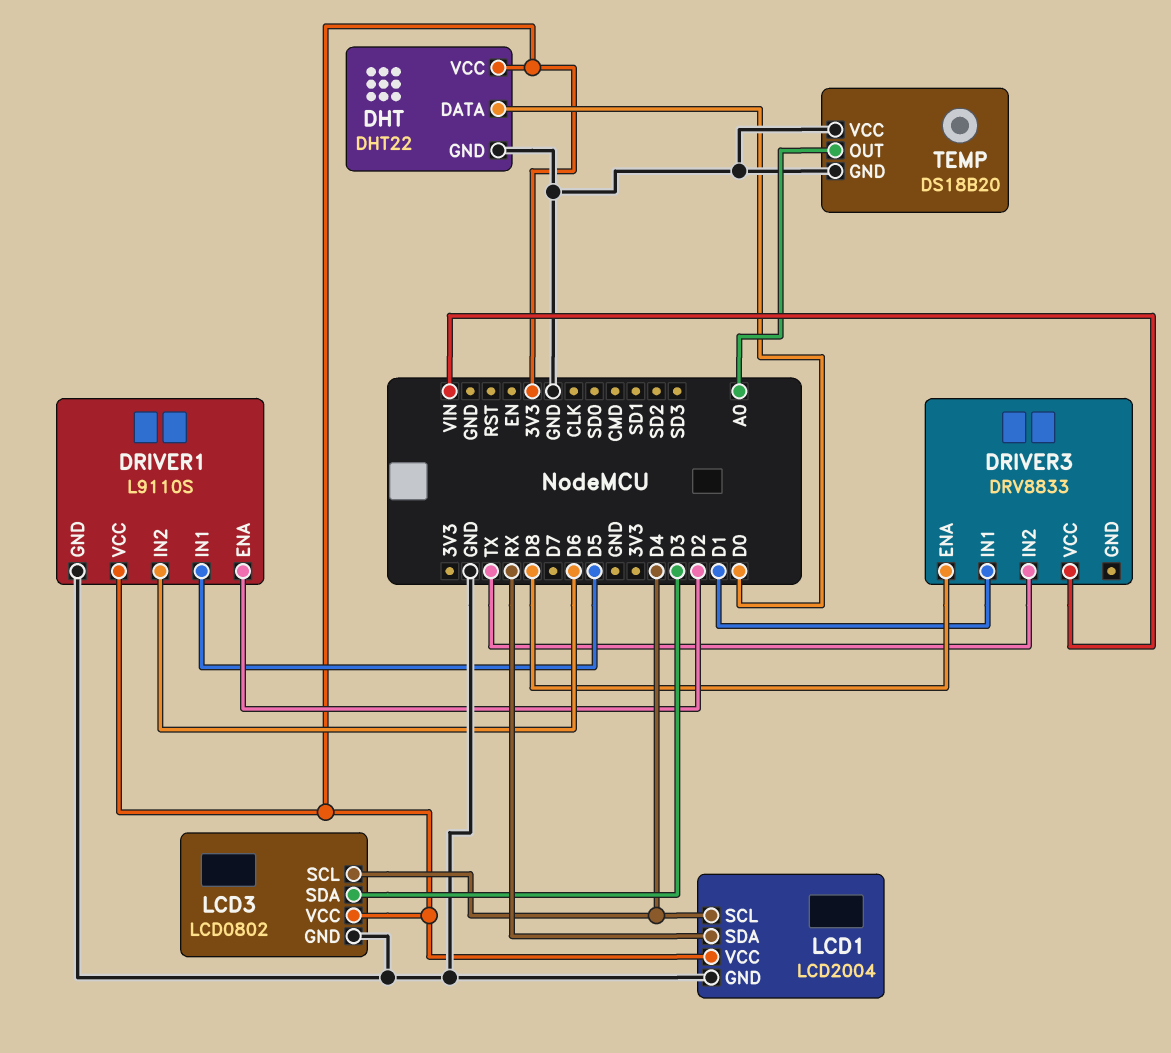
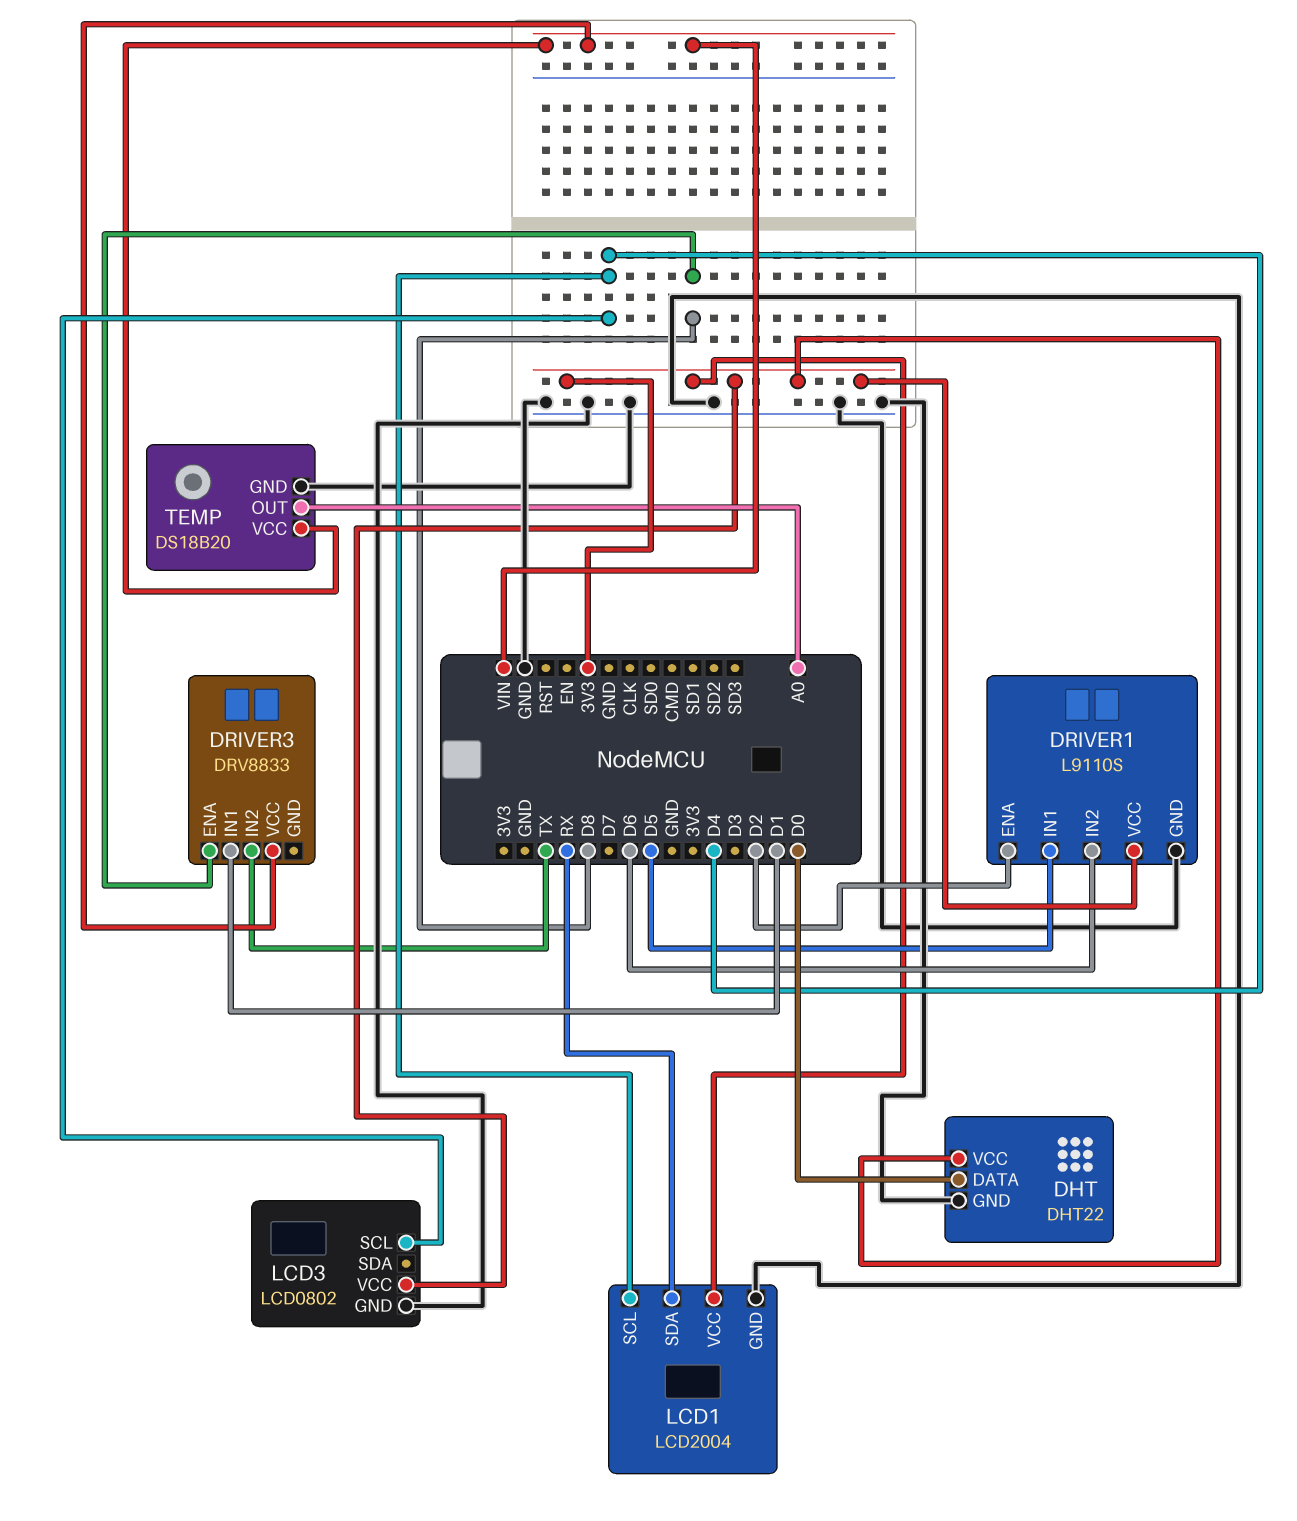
LCD3 pin SDA: D3 -> none
TEMP pin VCC: GND -> VIN

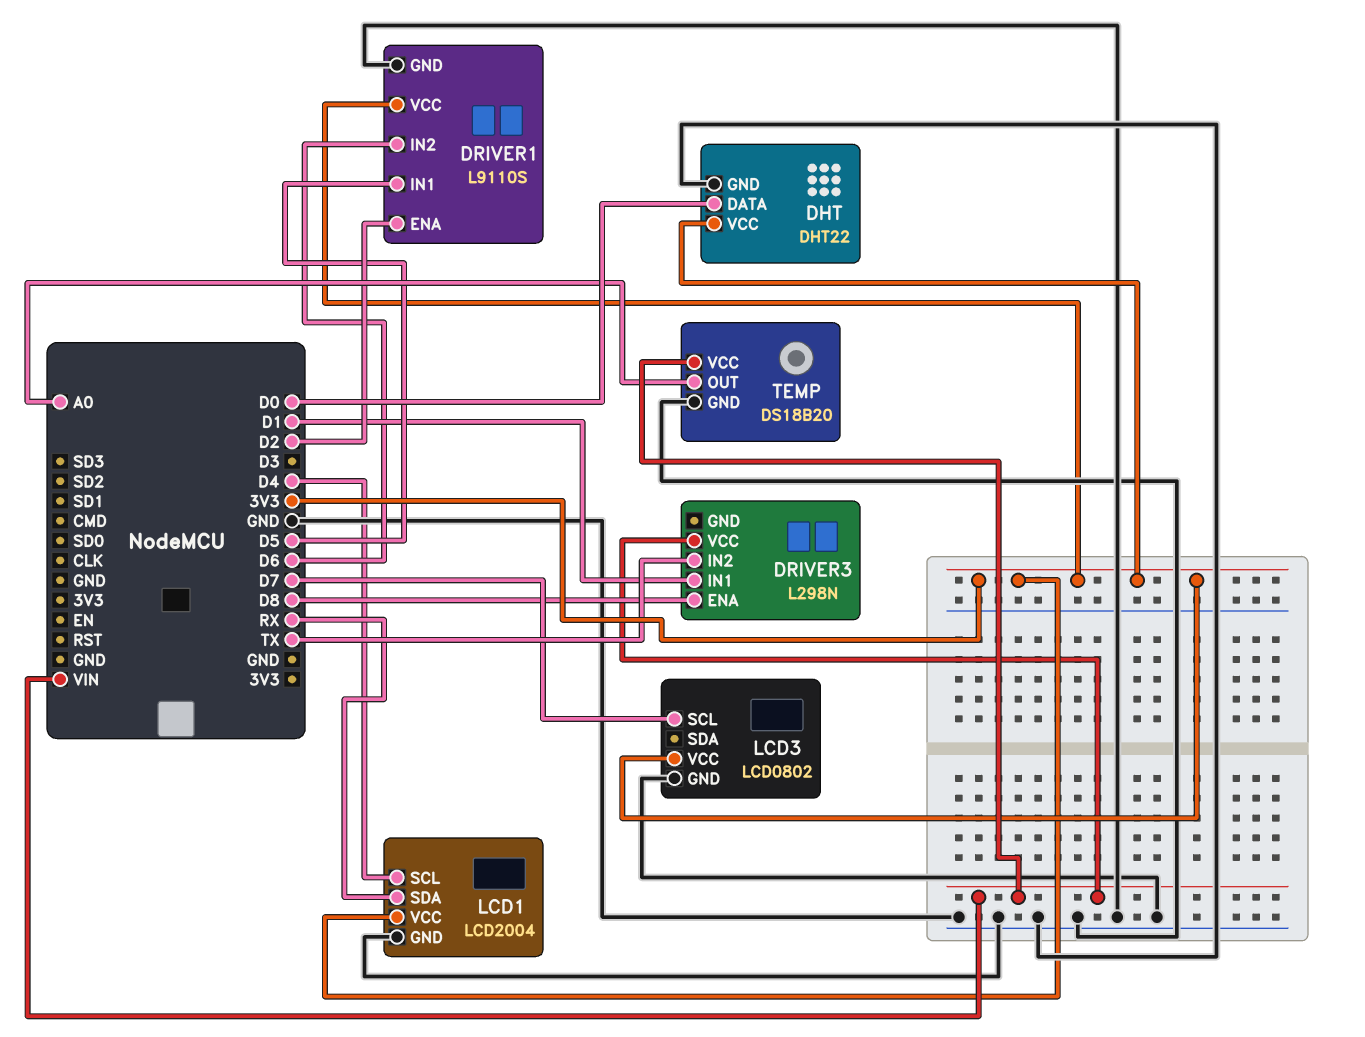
DRIVER3: DRV8833 -> L298N
LCD3 pin SCL: D4 -> D7

